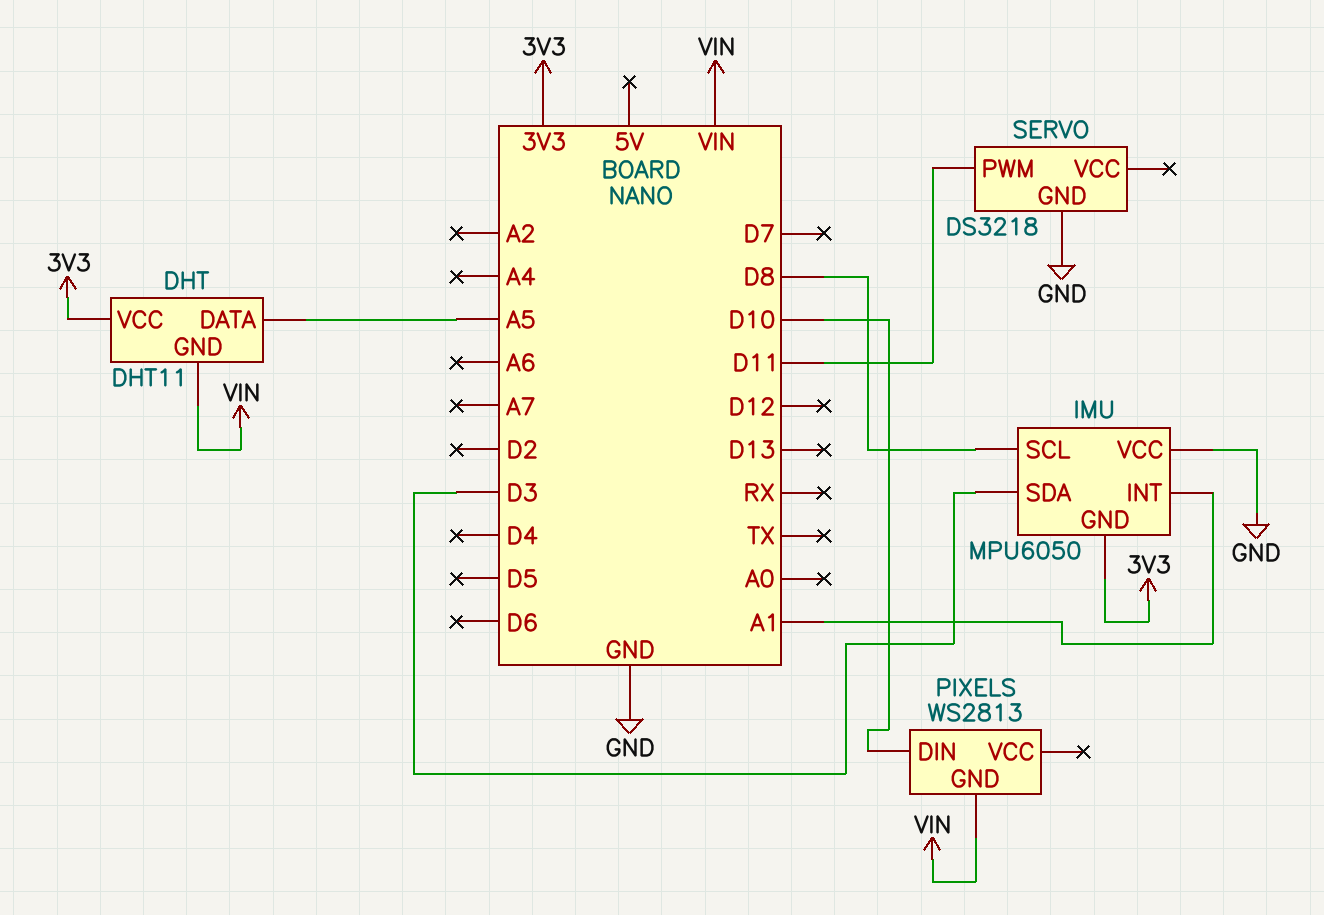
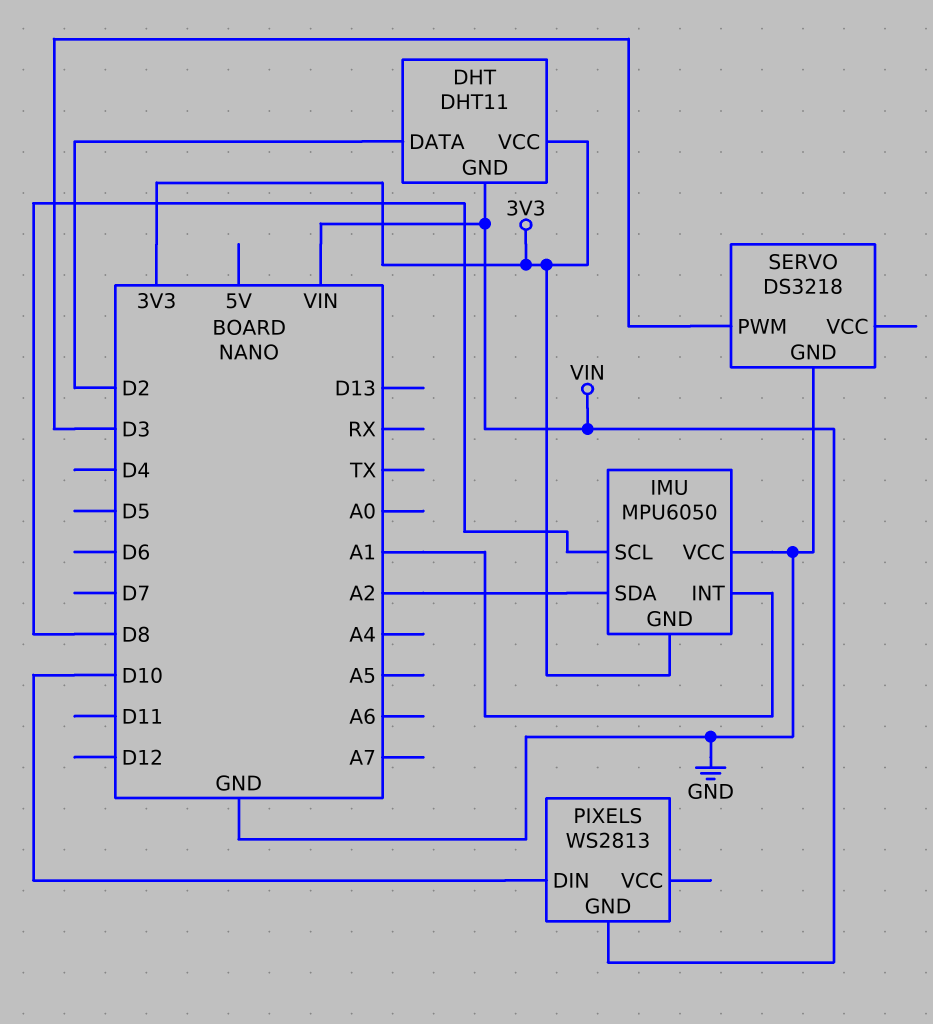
DHT pin DATA: A5 -> D2
IMU pin SDA: D3 -> A2
SERVO pin PWM: D11 -> D3

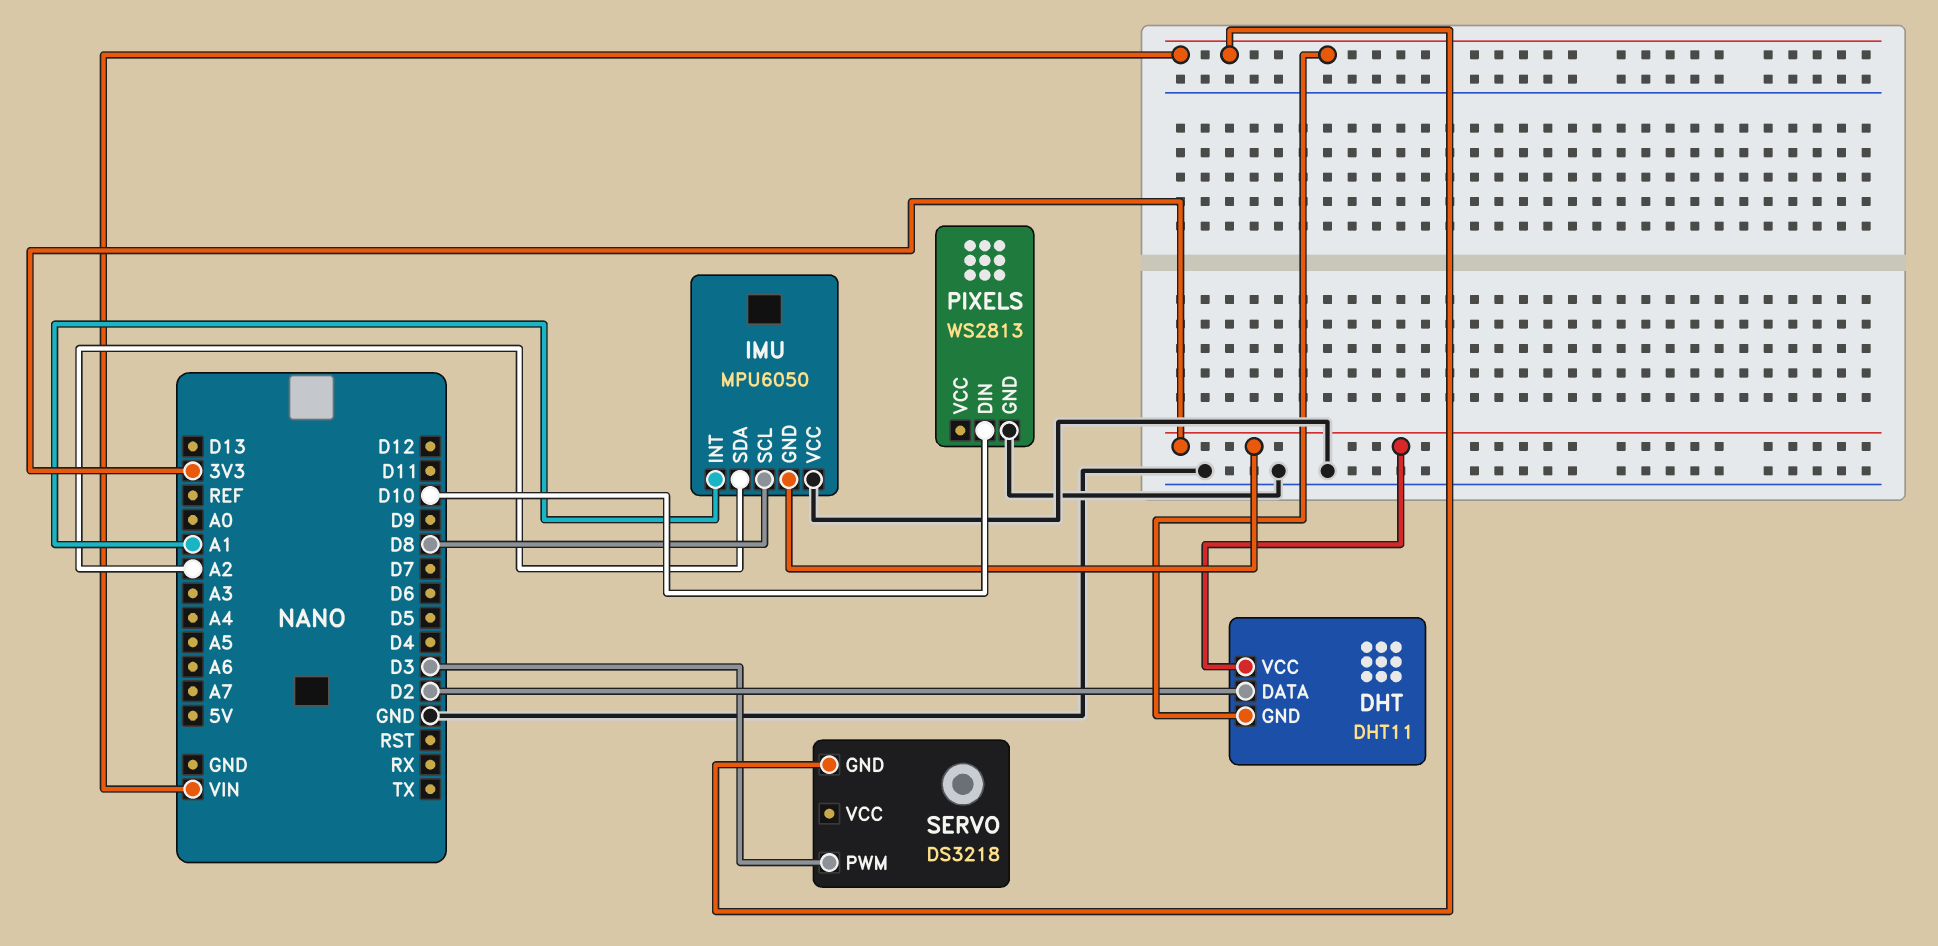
PIXELS pin GND: VIN -> GND
SERVO pin GND: GND -> VIN

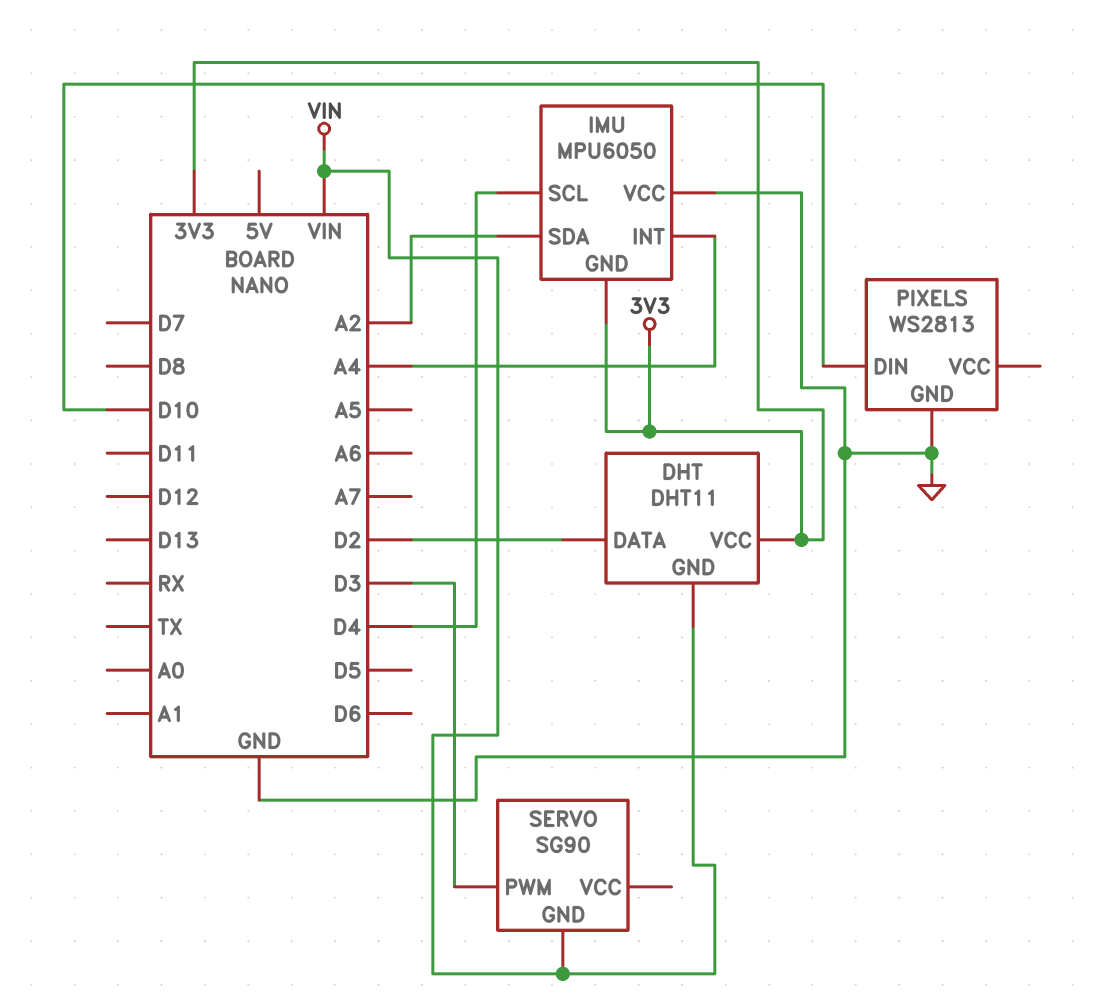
IMU pin INT: A1 -> A4
IMU pin SCL: D8 -> D4
SERVO: DS3218 -> SG90

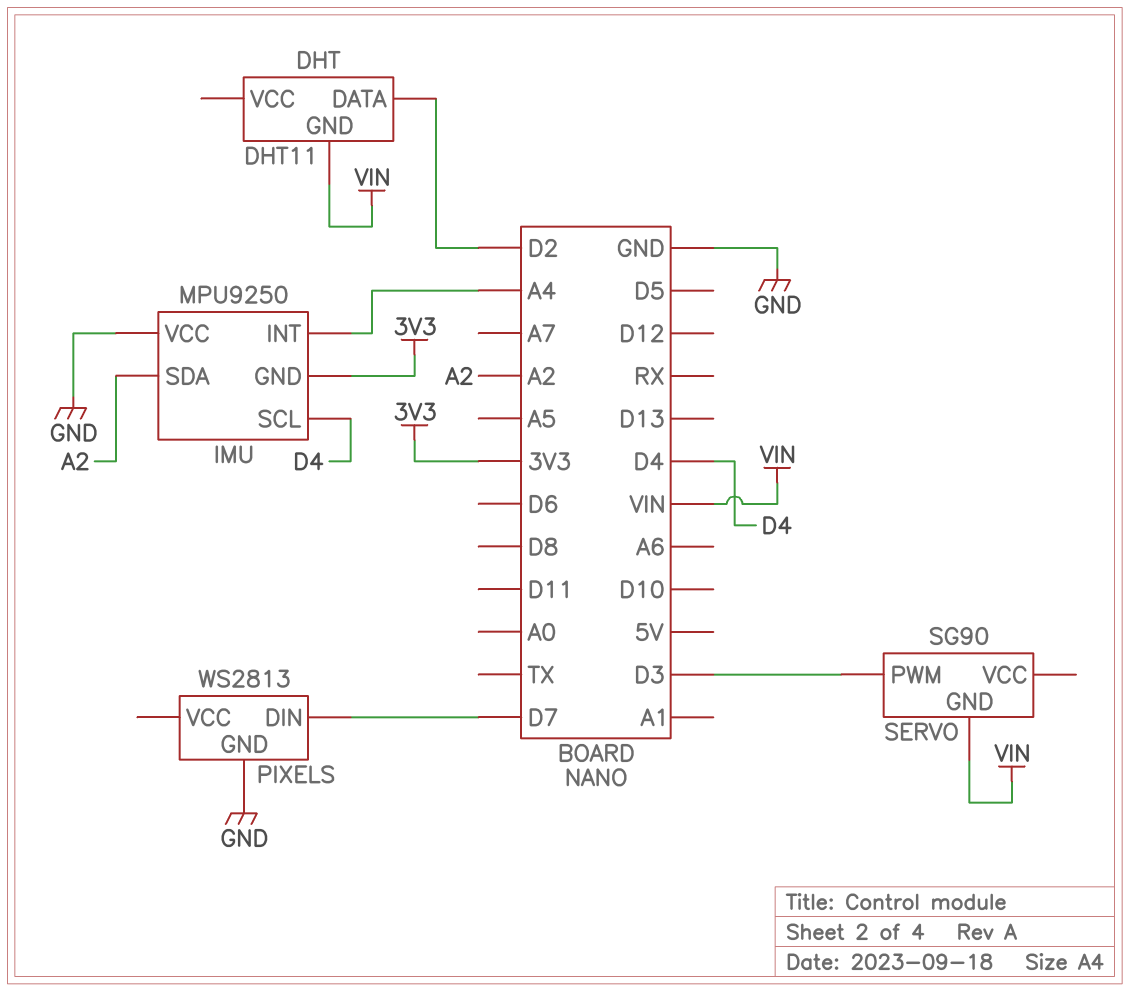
DHT pin VCC: 3V3 -> none
IMU: MPU6050 -> MPU9250
PIXELS pin DIN: D10 -> D7

